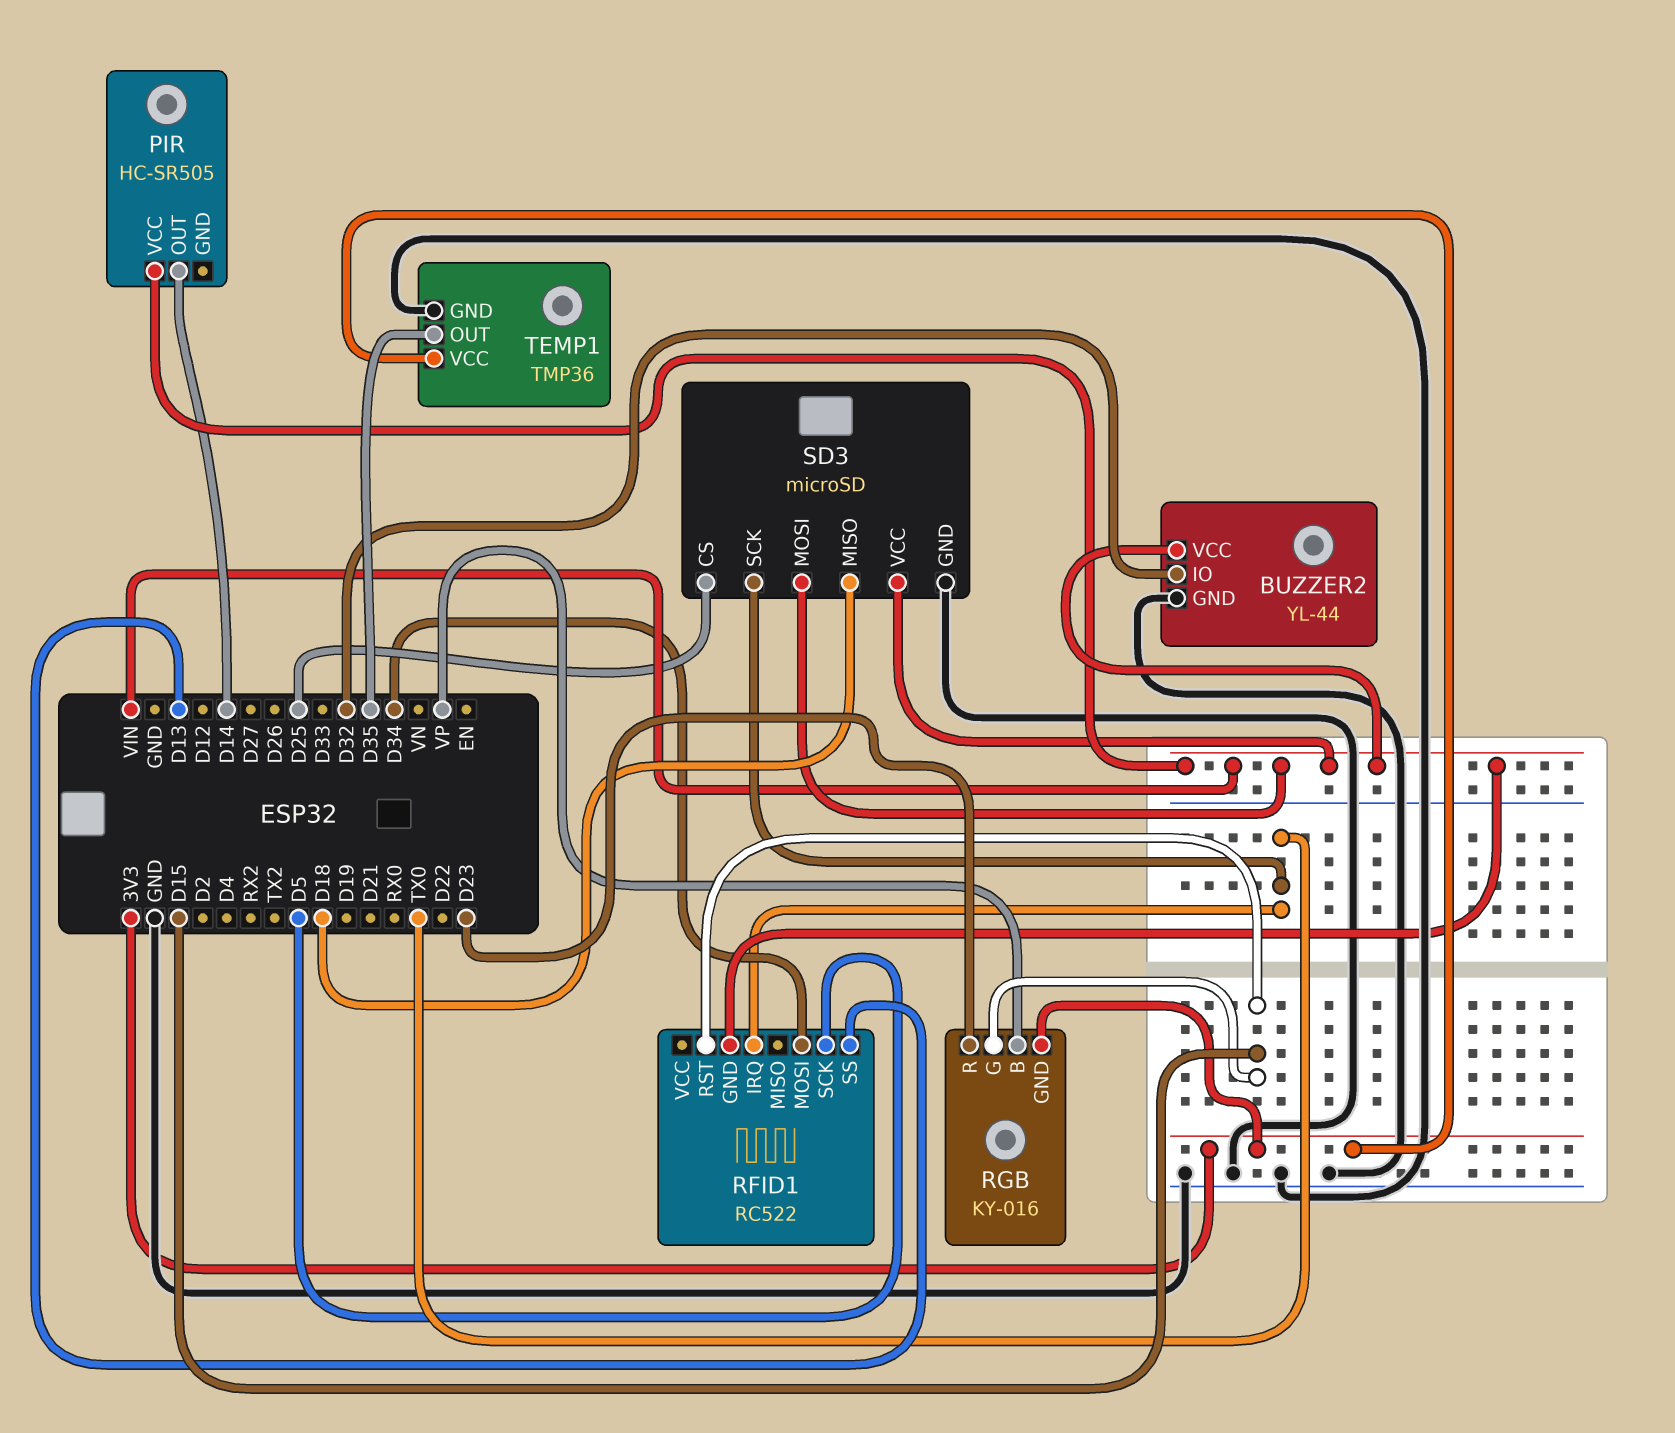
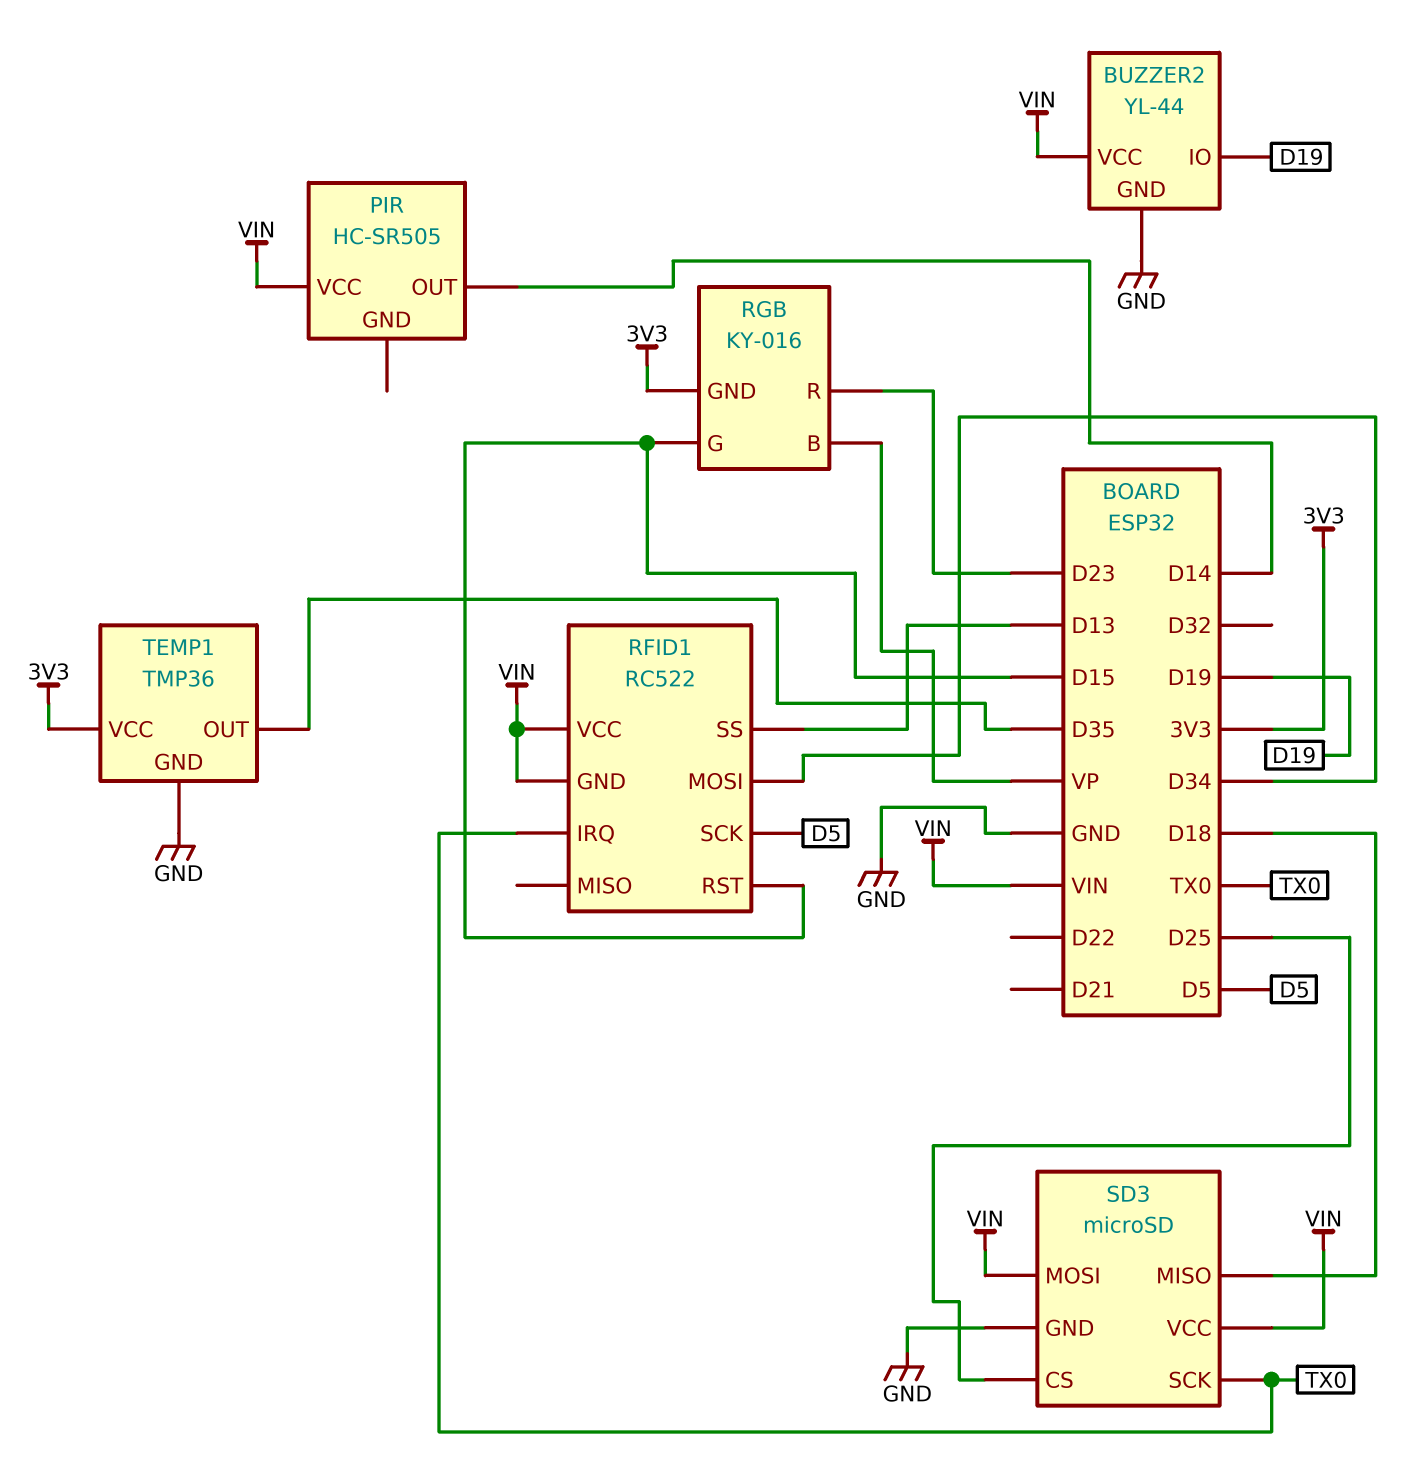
BUZZER2 pin IO: D32 -> D19
RFID1 pin VCC: none -> VIN

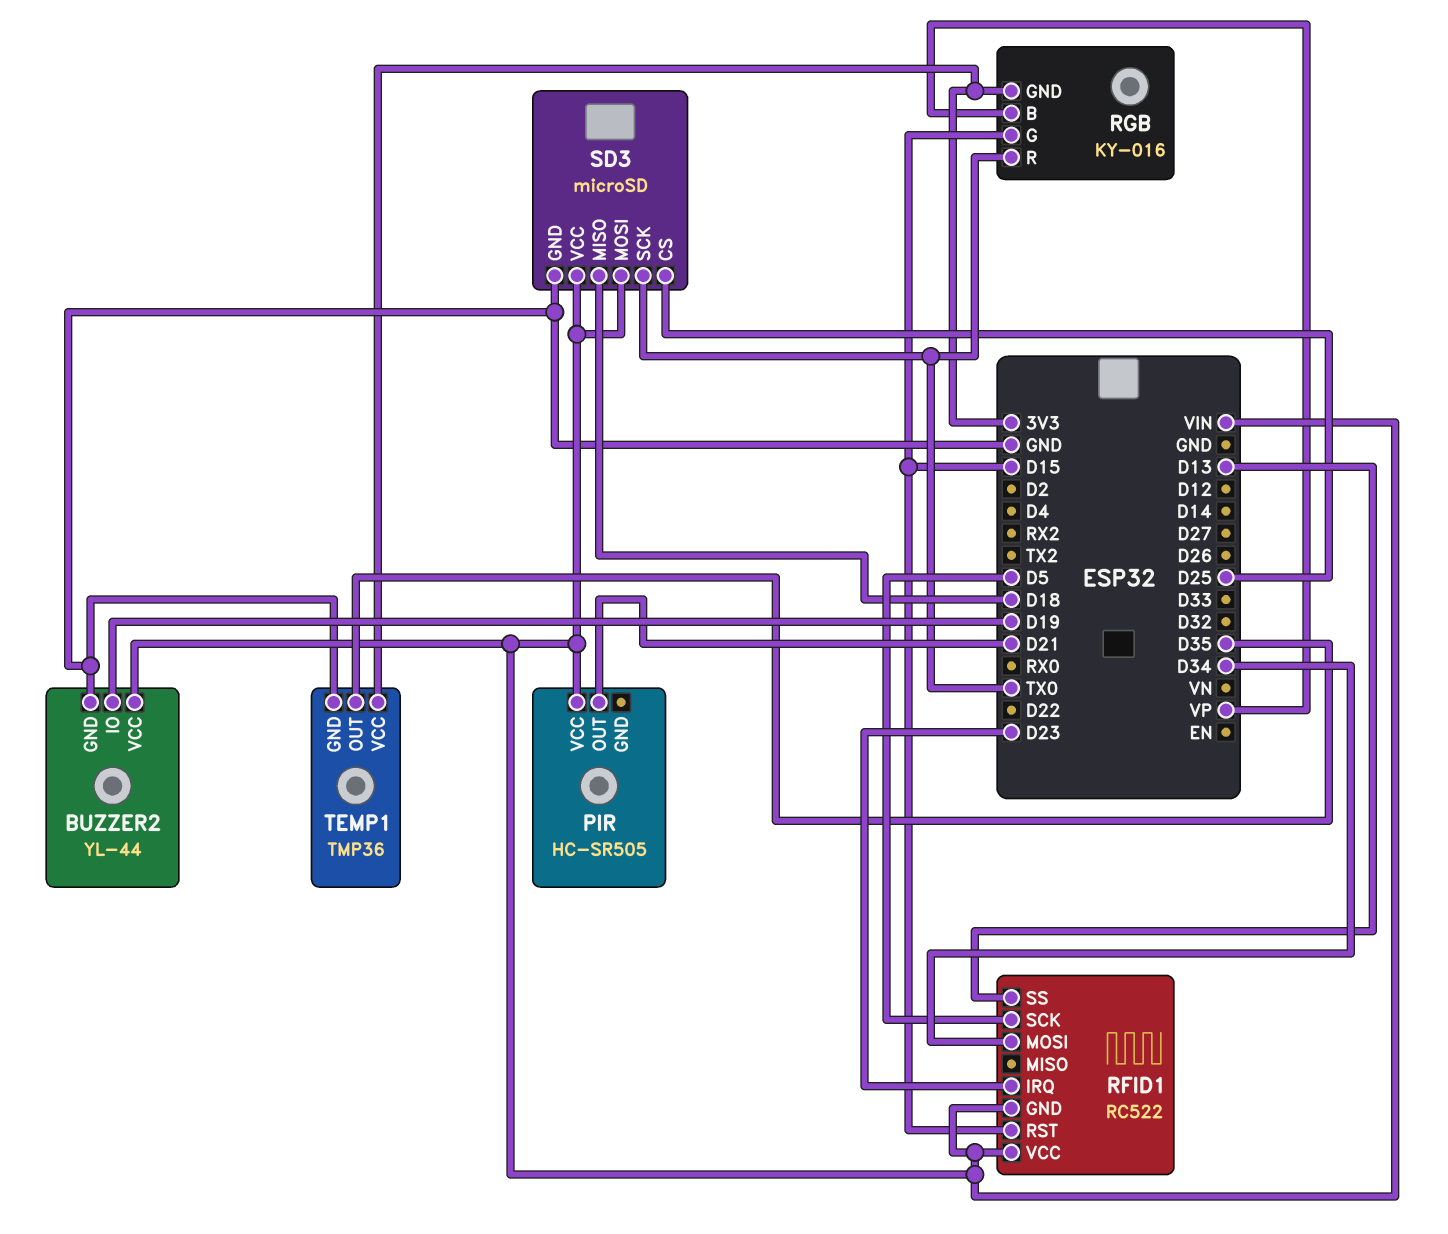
PIR pin OUT: D14 -> D21
RFID1 pin IRQ: TX0 -> D23
RGB pin R: D23 -> TX0

